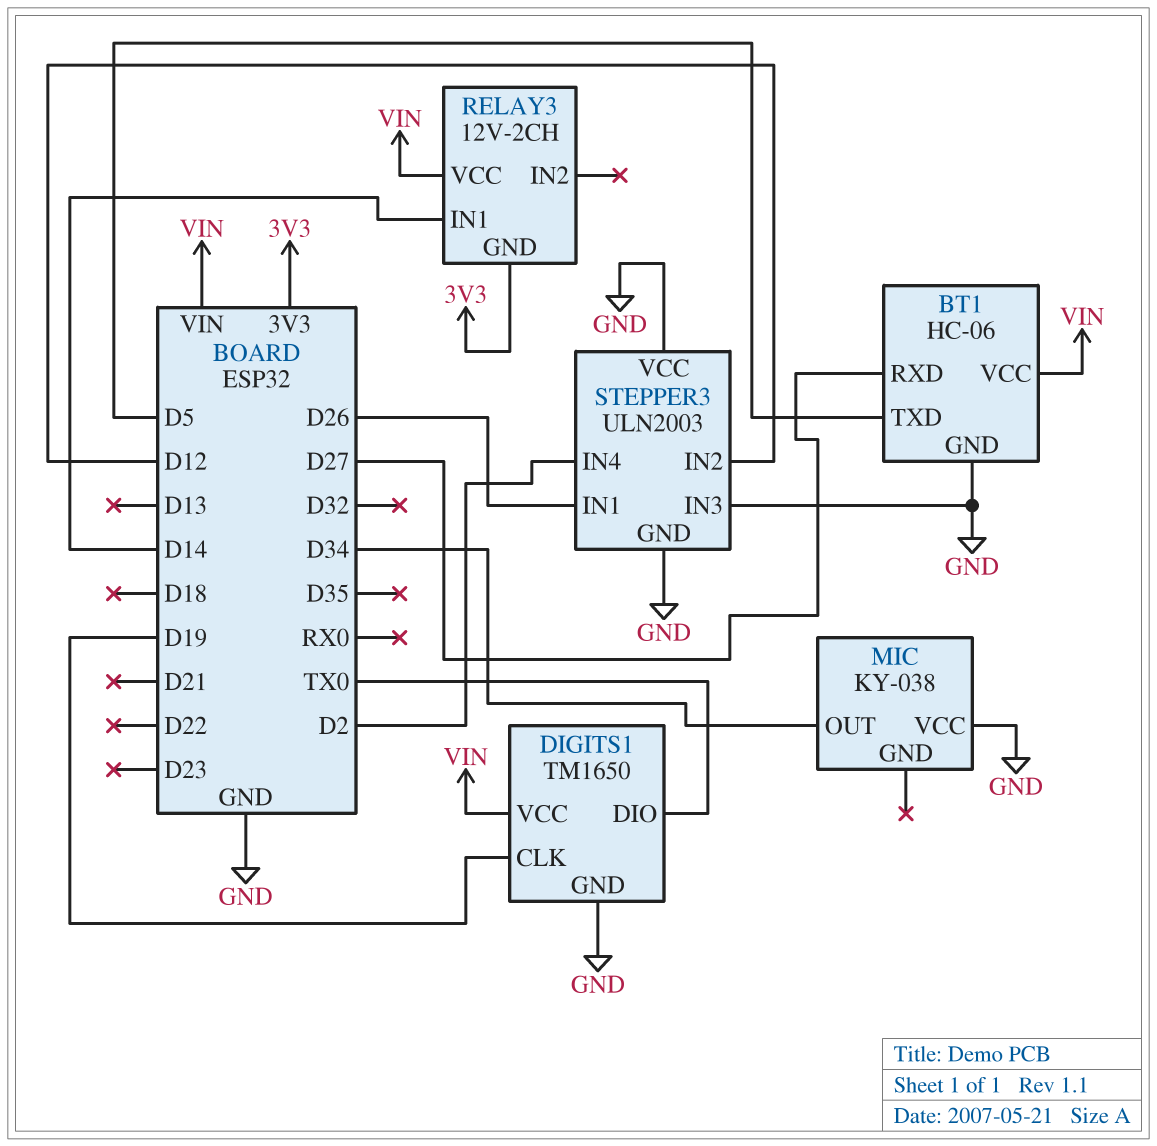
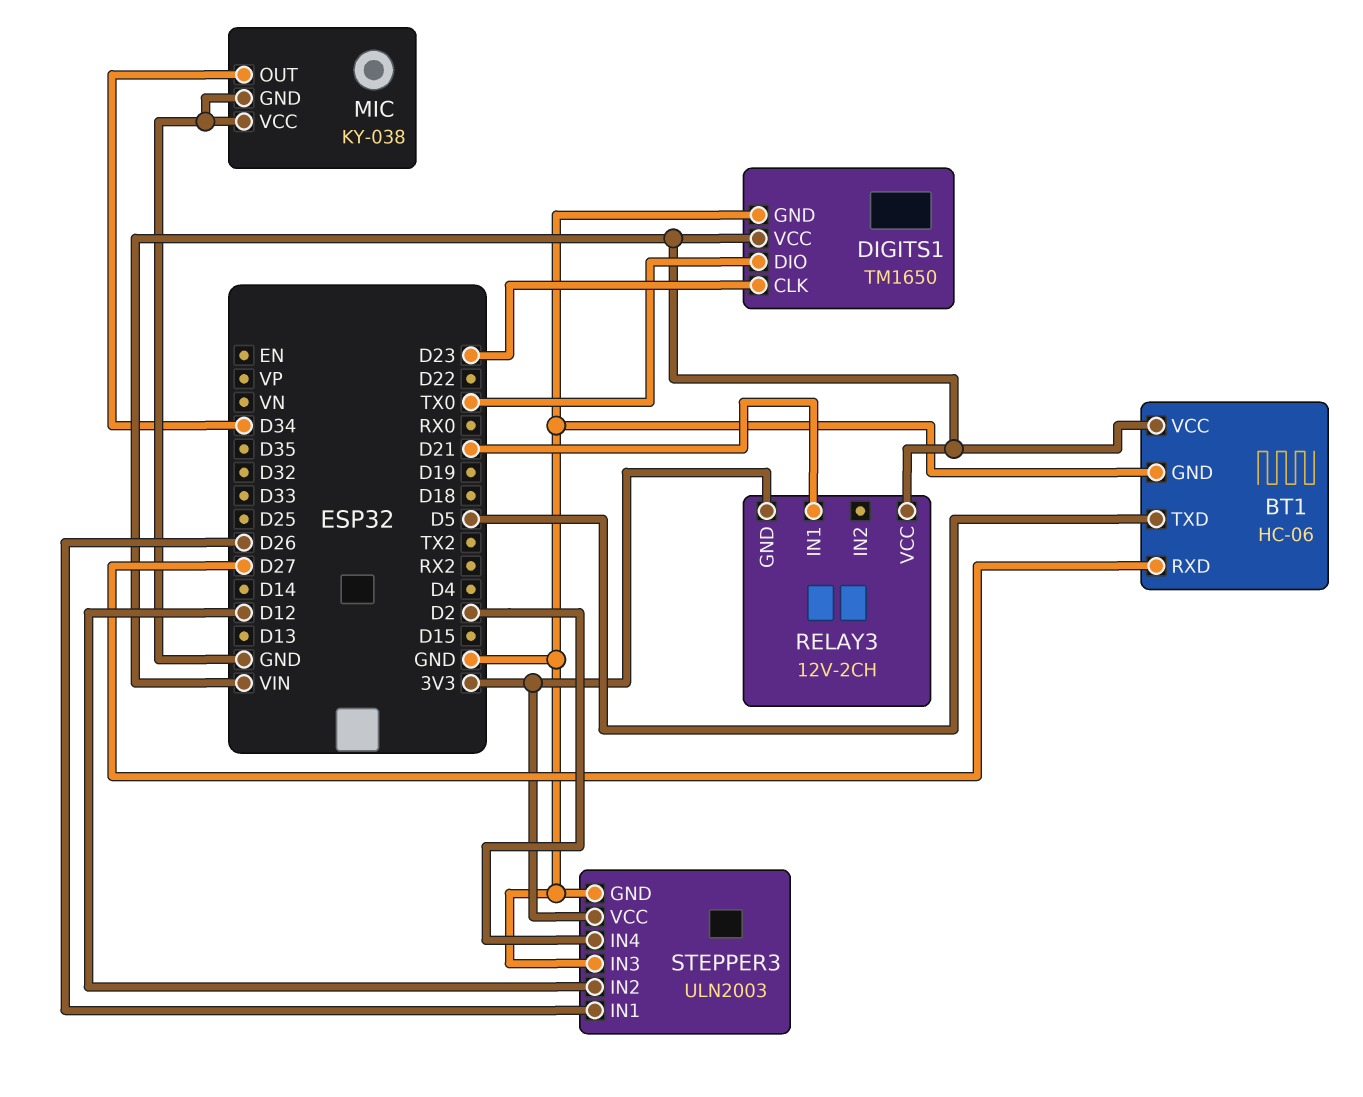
DIGITS1 pin CLK: D19 -> D23
MIC pin GND: none -> GND
RELAY3 pin IN1: D14 -> D21
STEPPER3 pin VCC: GND -> 3V3

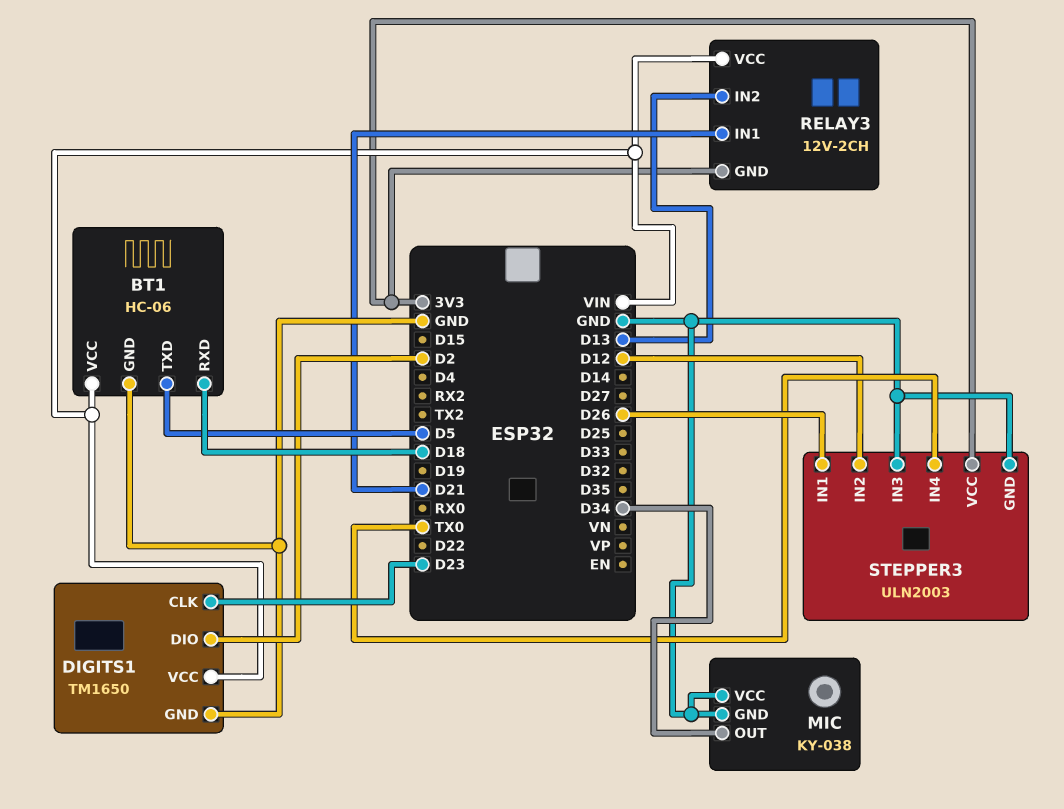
BT1 pin RXD: D27 -> D18
DIGITS1 pin DIO: TX0 -> D2
RELAY3 pin IN2: none -> D13
STEPPER3 pin IN4: D2 -> TX0

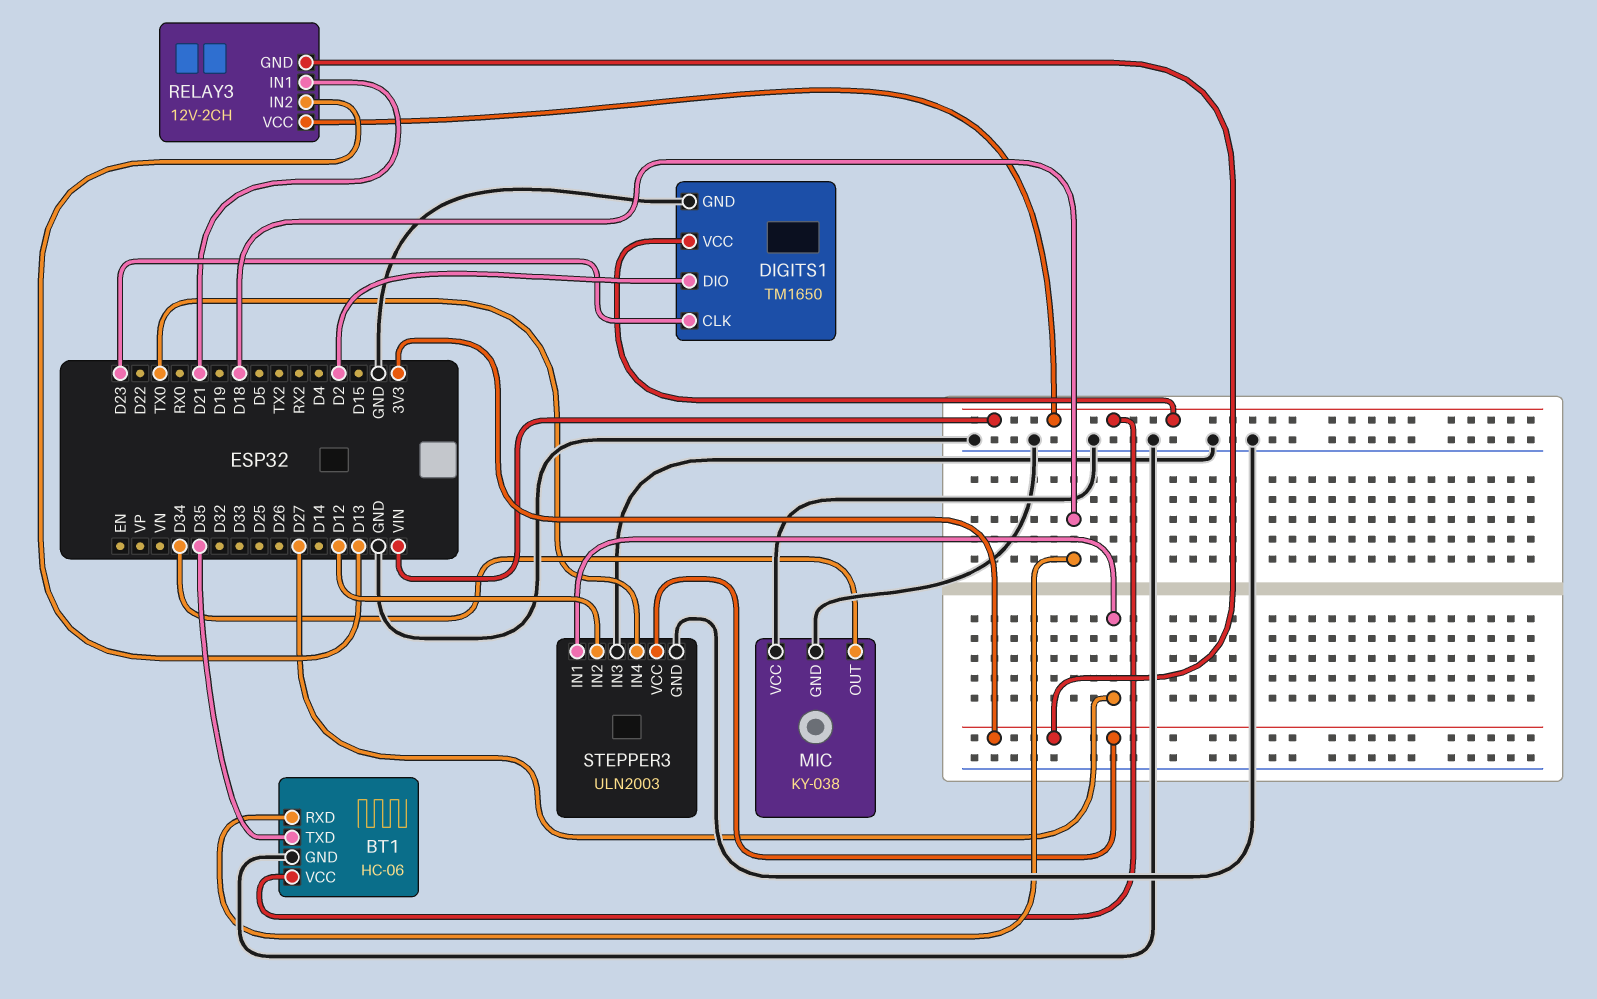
BT1 pin TXD: D5 -> D35
STEPPER3 pin IN1: D26 -> D27

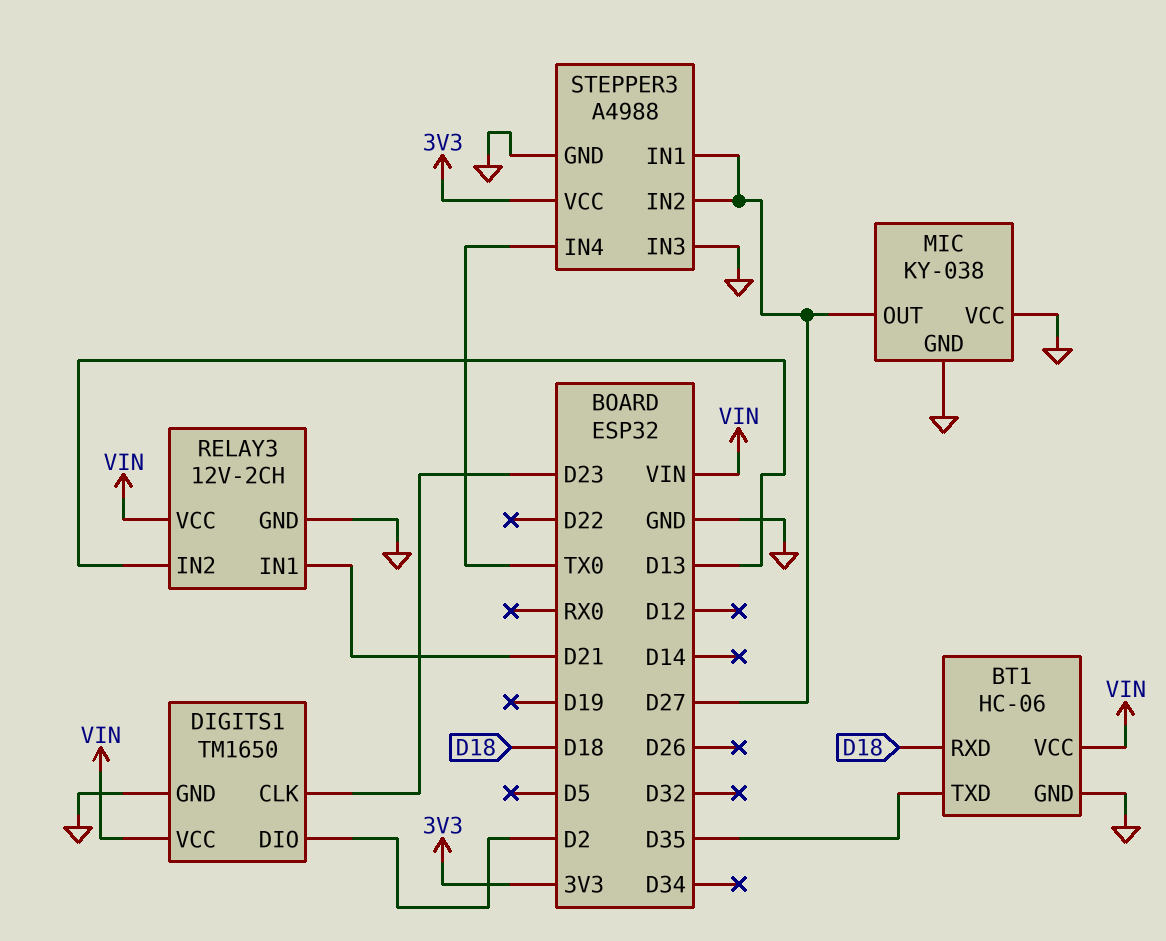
MIC pin OUT: D34 -> D27
RELAY3 pin GND: 3V3 -> GND
STEPPER3: ULN2003 -> A4988
STEPPER3 pin IN2: D12 -> D27

